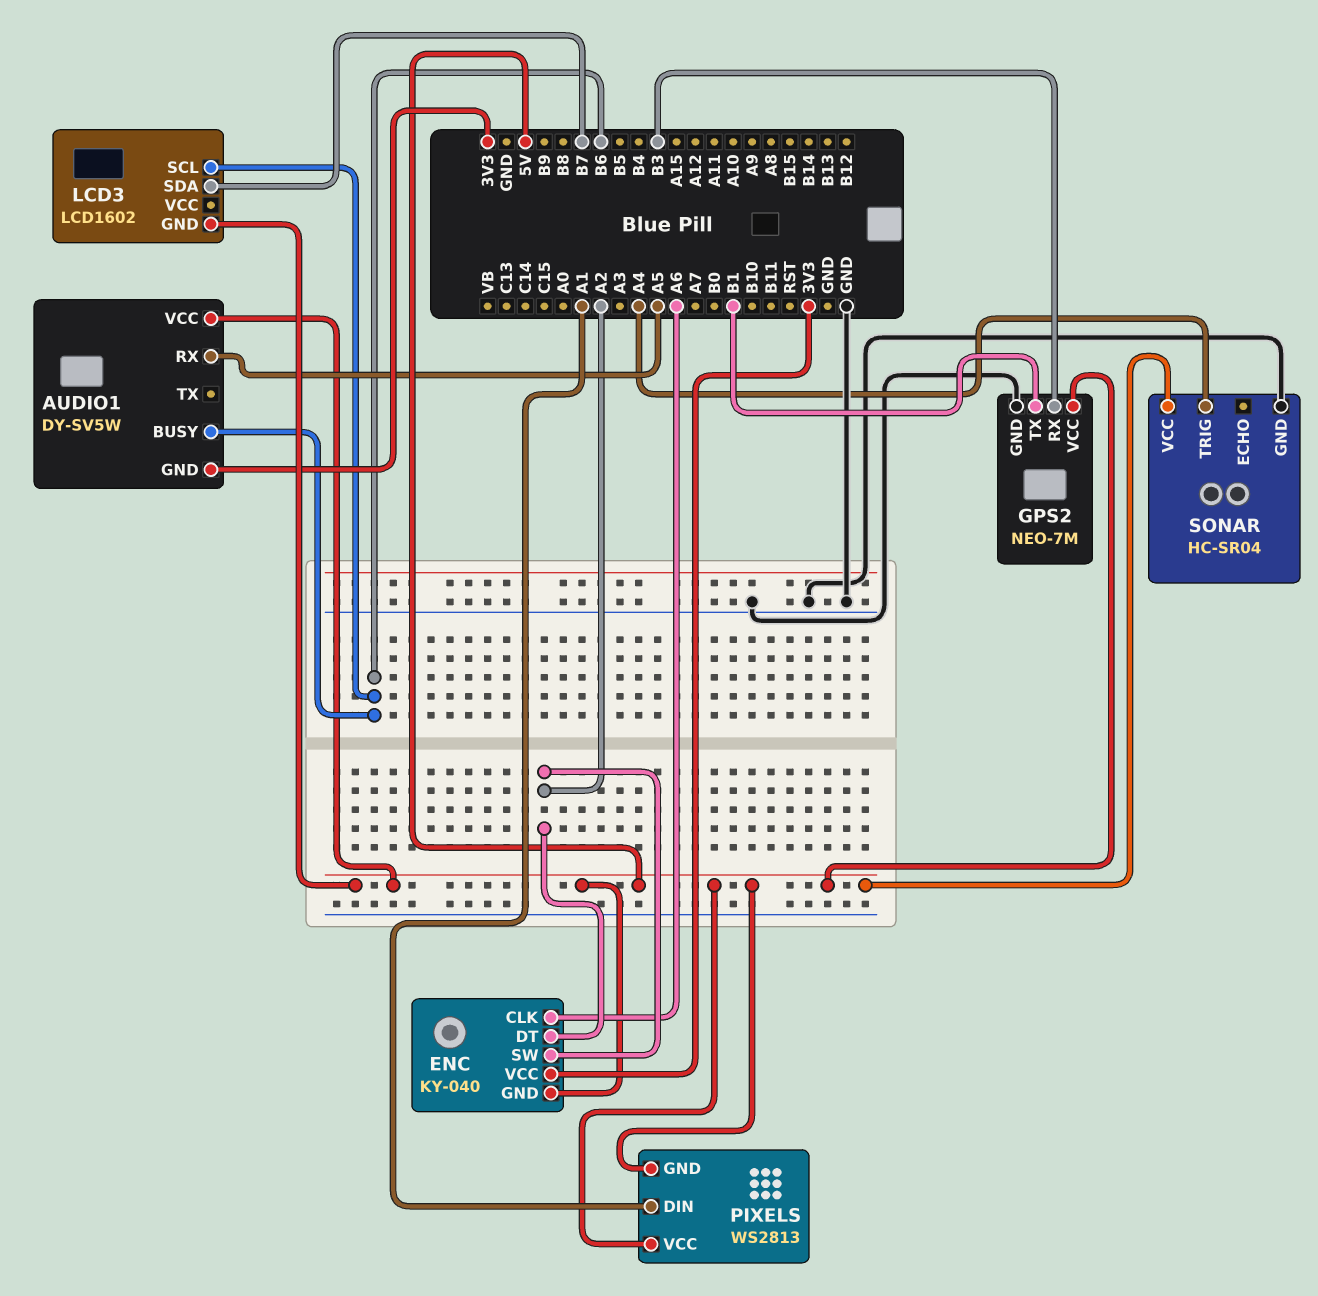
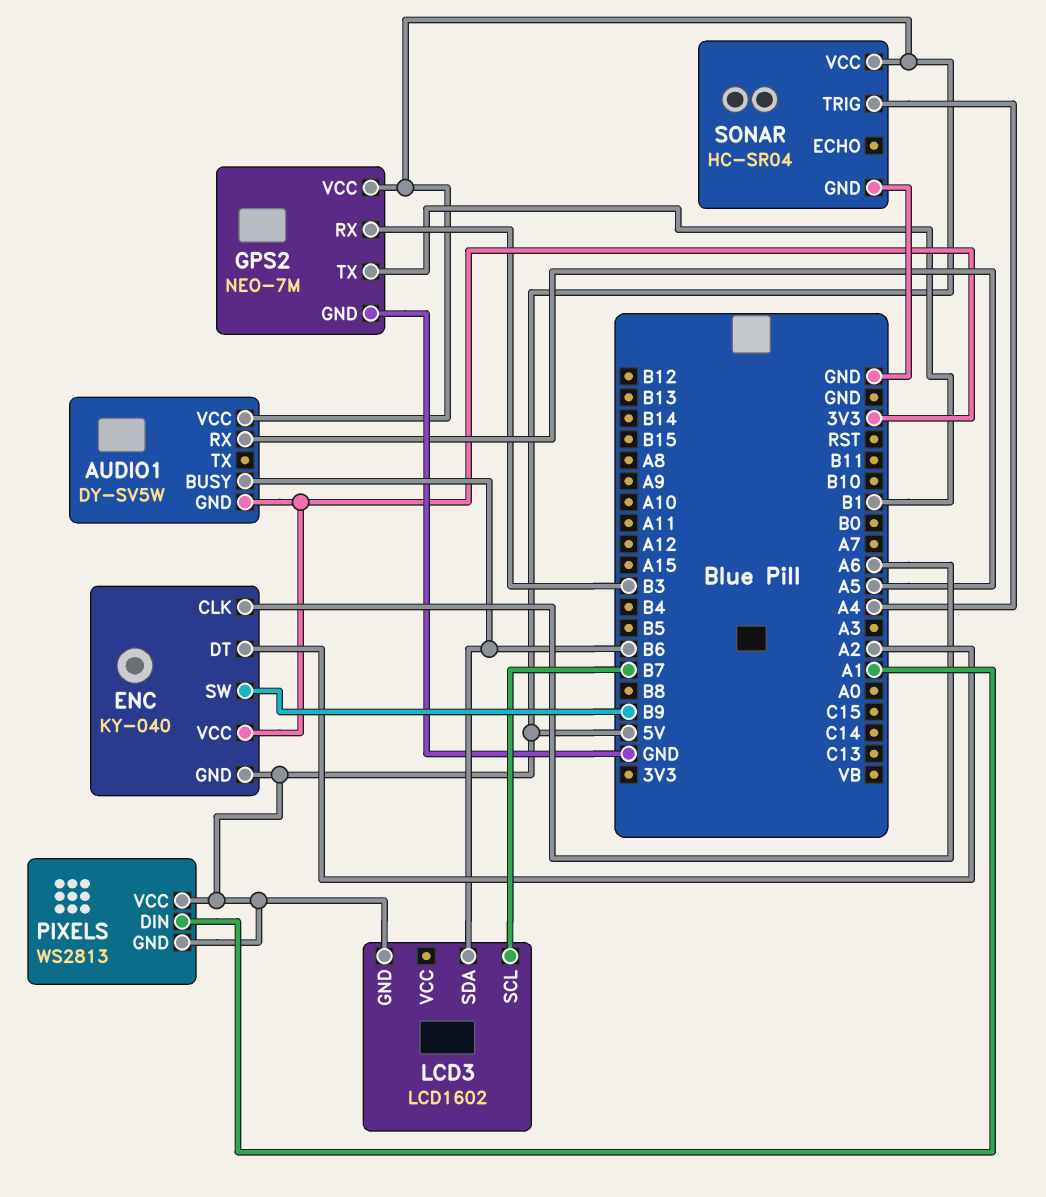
ENC pin SW: A2 -> B9
LCD3 pin SCL: B6 -> B7
LCD3 pin SDA: B7 -> B6

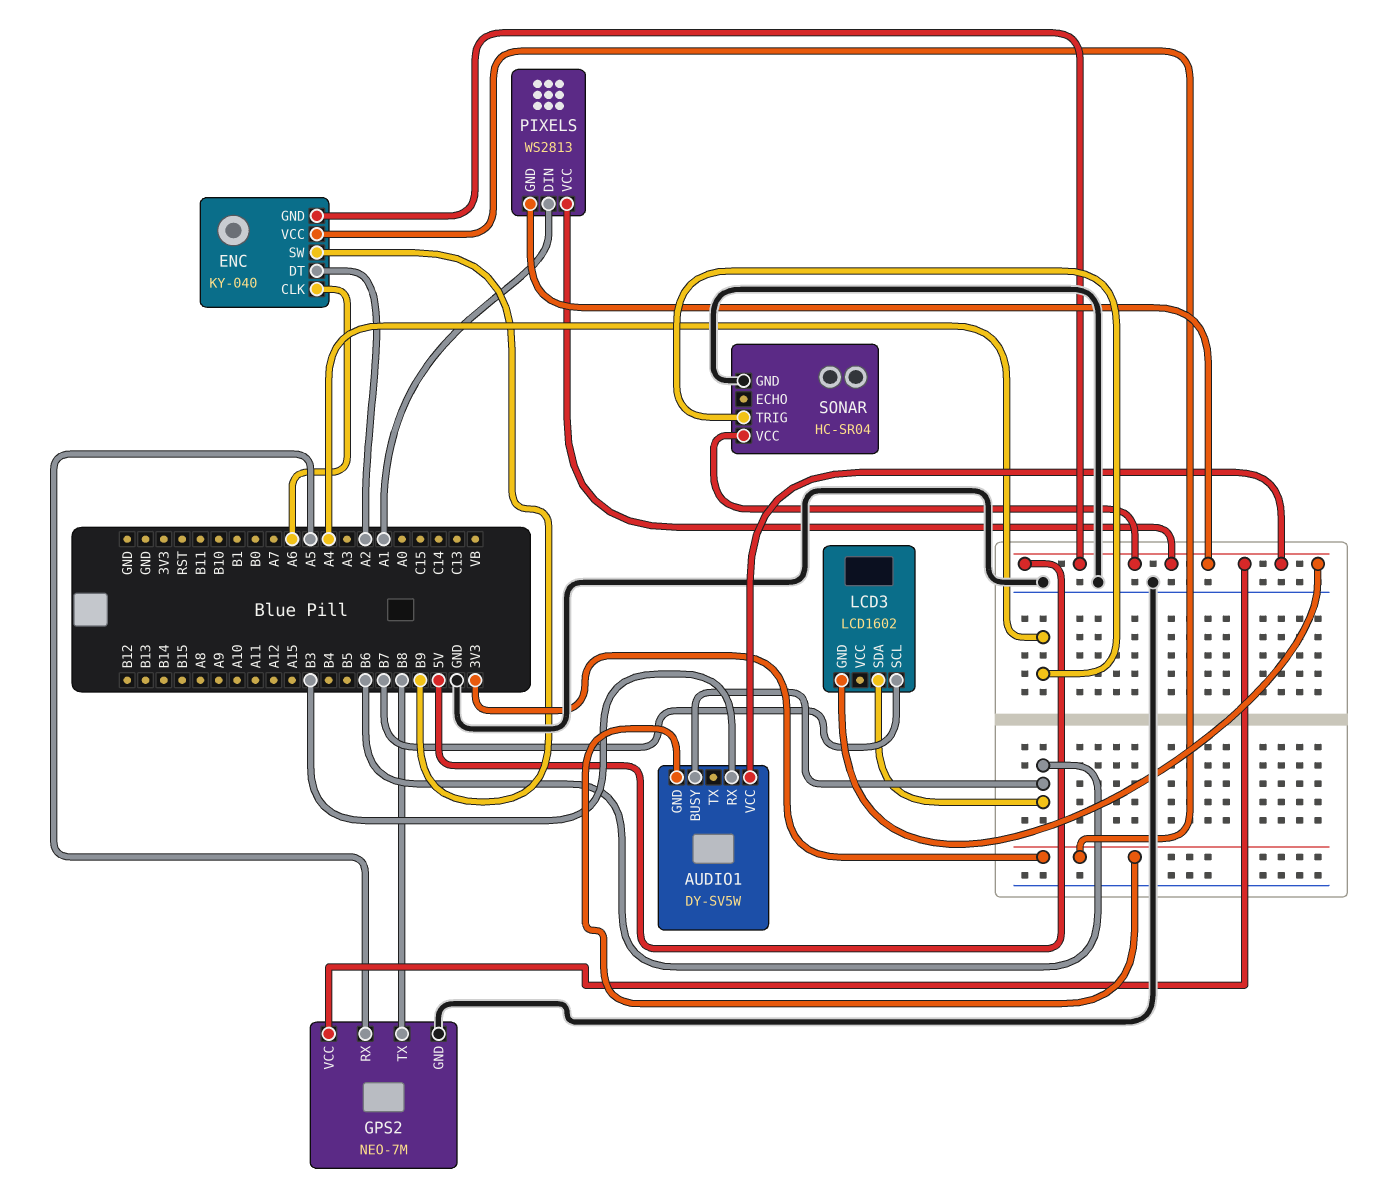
AUDIO1 pin RX: A5 -> B3
GPS2 pin RX: B3 -> A5
GPS2 pin TX: B1 -> B8

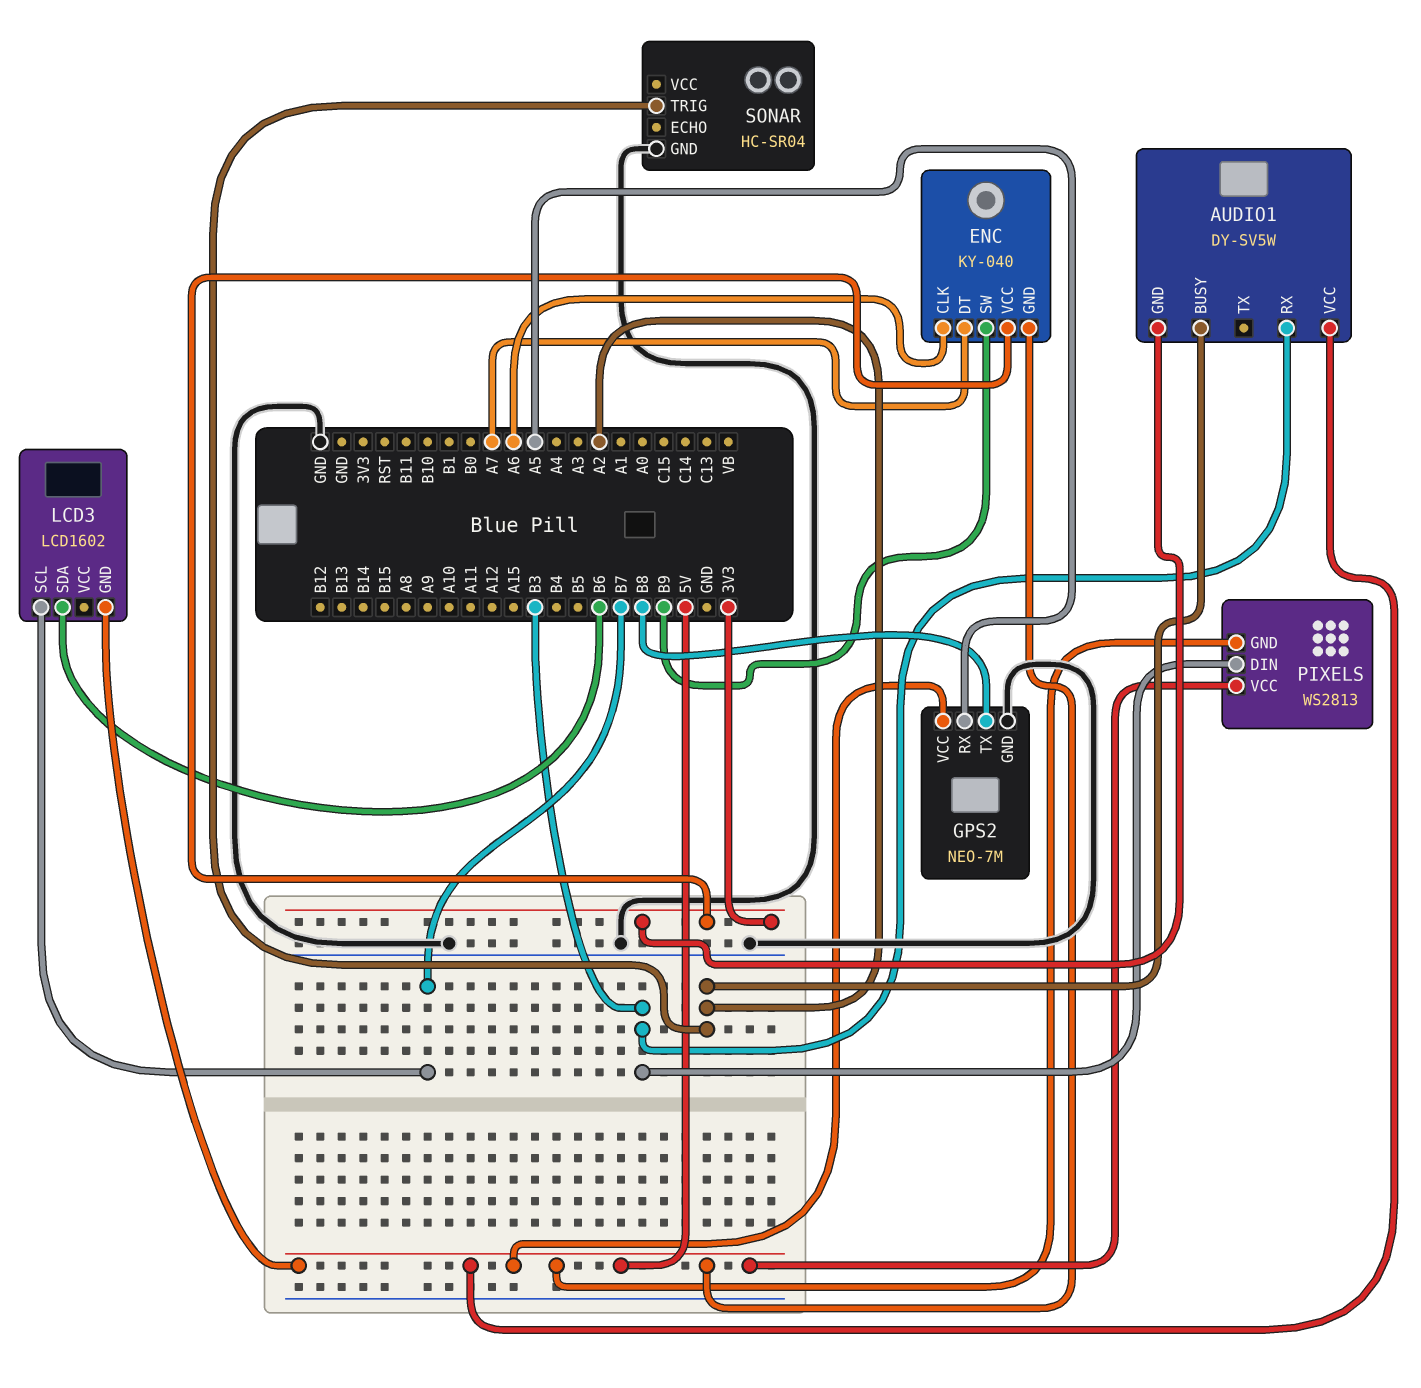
AUDIO1 pin BUSY: B6 -> A2
ENC pin DT: A2 -> A7
PIXELS pin DIN: A1 -> B3
SONAR pin TRIG: A4 -> A2
SONAR pin VCC: 5V -> none

